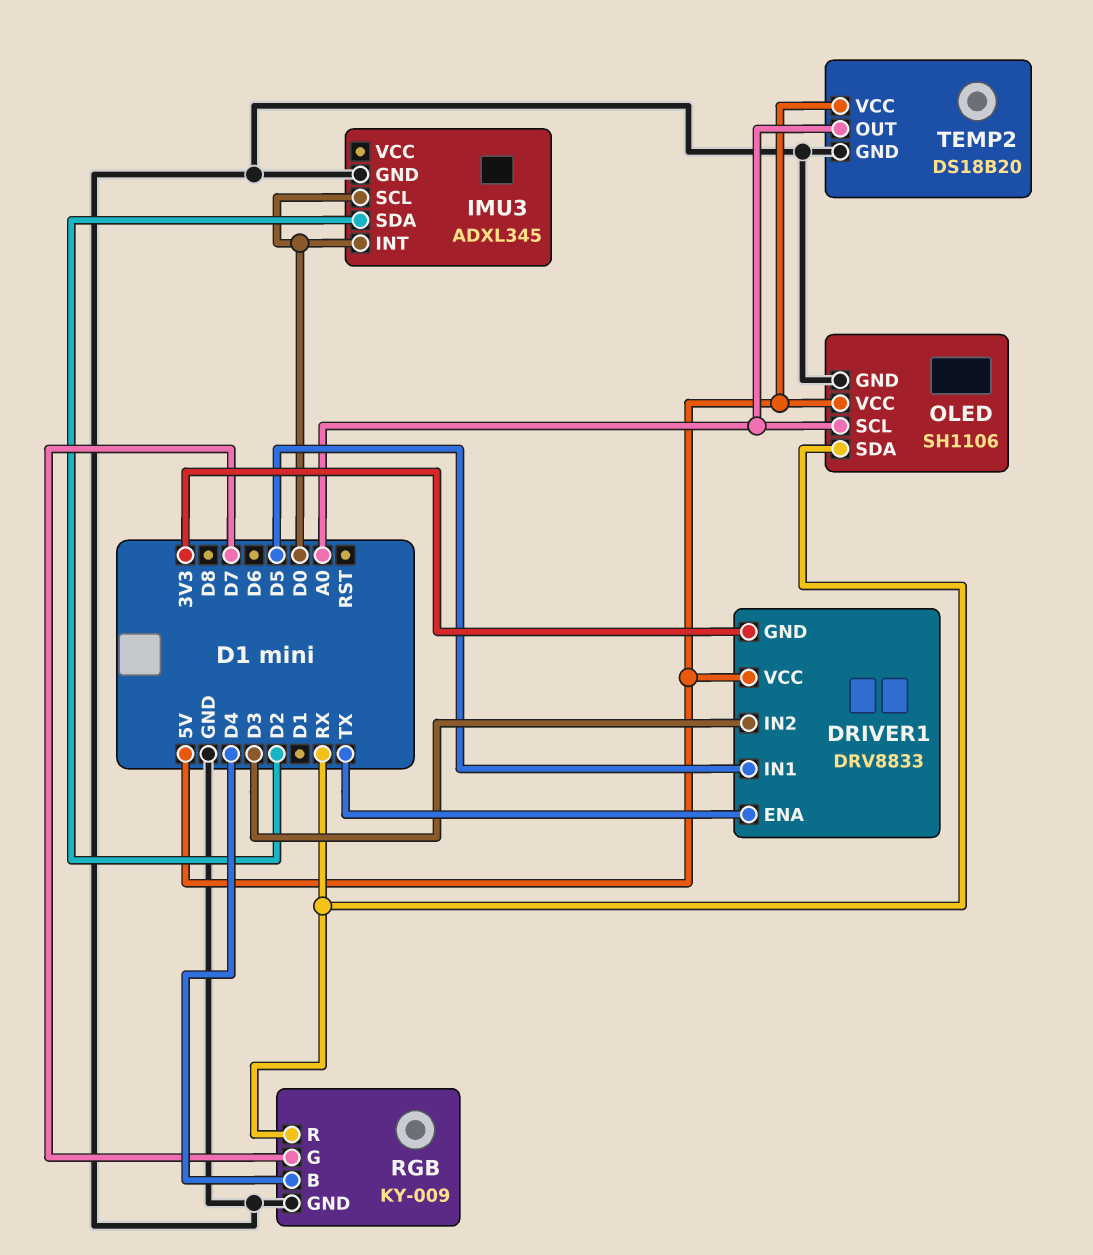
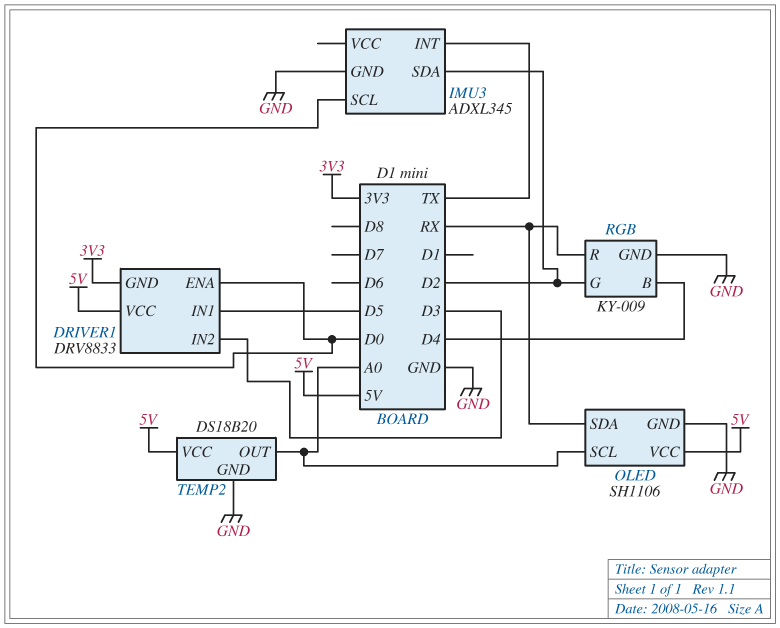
DRIVER1 pin ENA: TX -> D0
IMU3 pin INT: D0 -> TX
RGB pin G: D7 -> D2

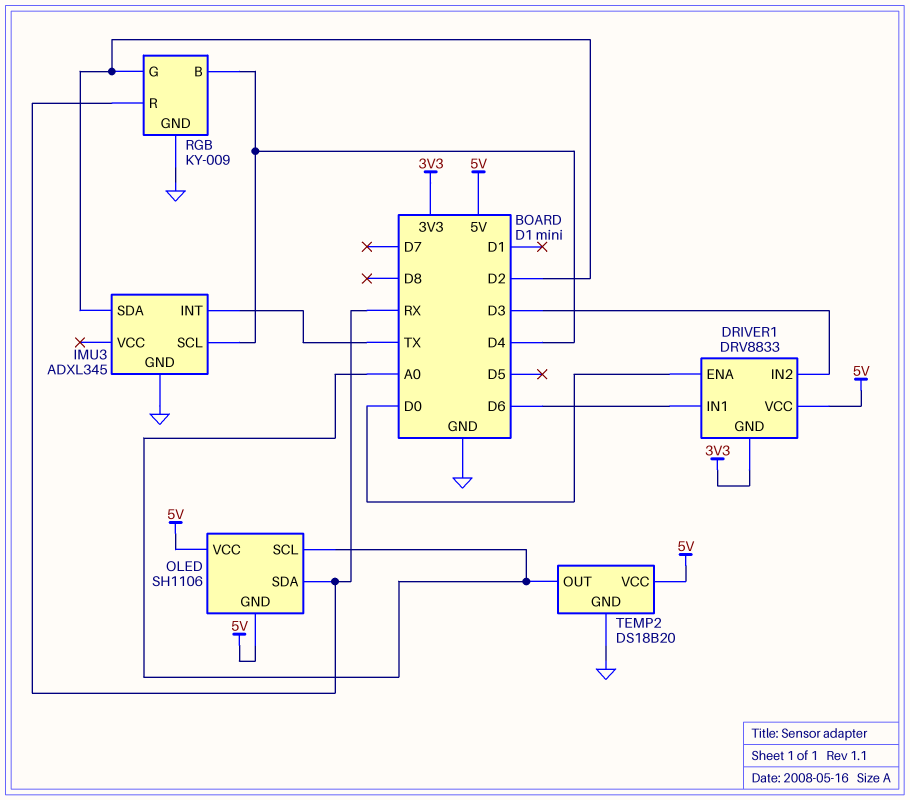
DRIVER1 pin IN1: D5 -> D6
IMU3 pin SCL: D0 -> D4
OLED pin GND: GND -> 5V

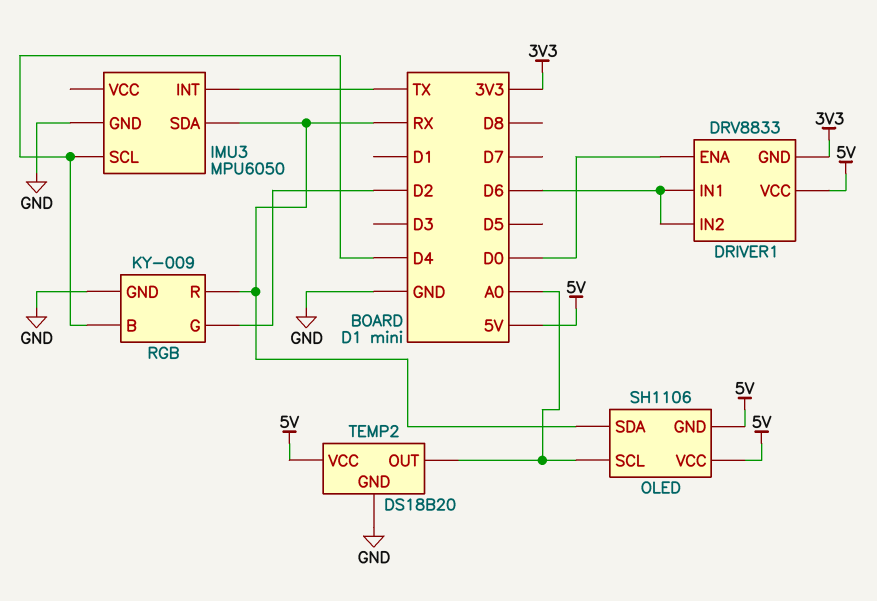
DRIVER1 pin IN2: D3 -> D6
IMU3: ADXL345 -> MPU6050
IMU3 pin SDA: D2 -> RX

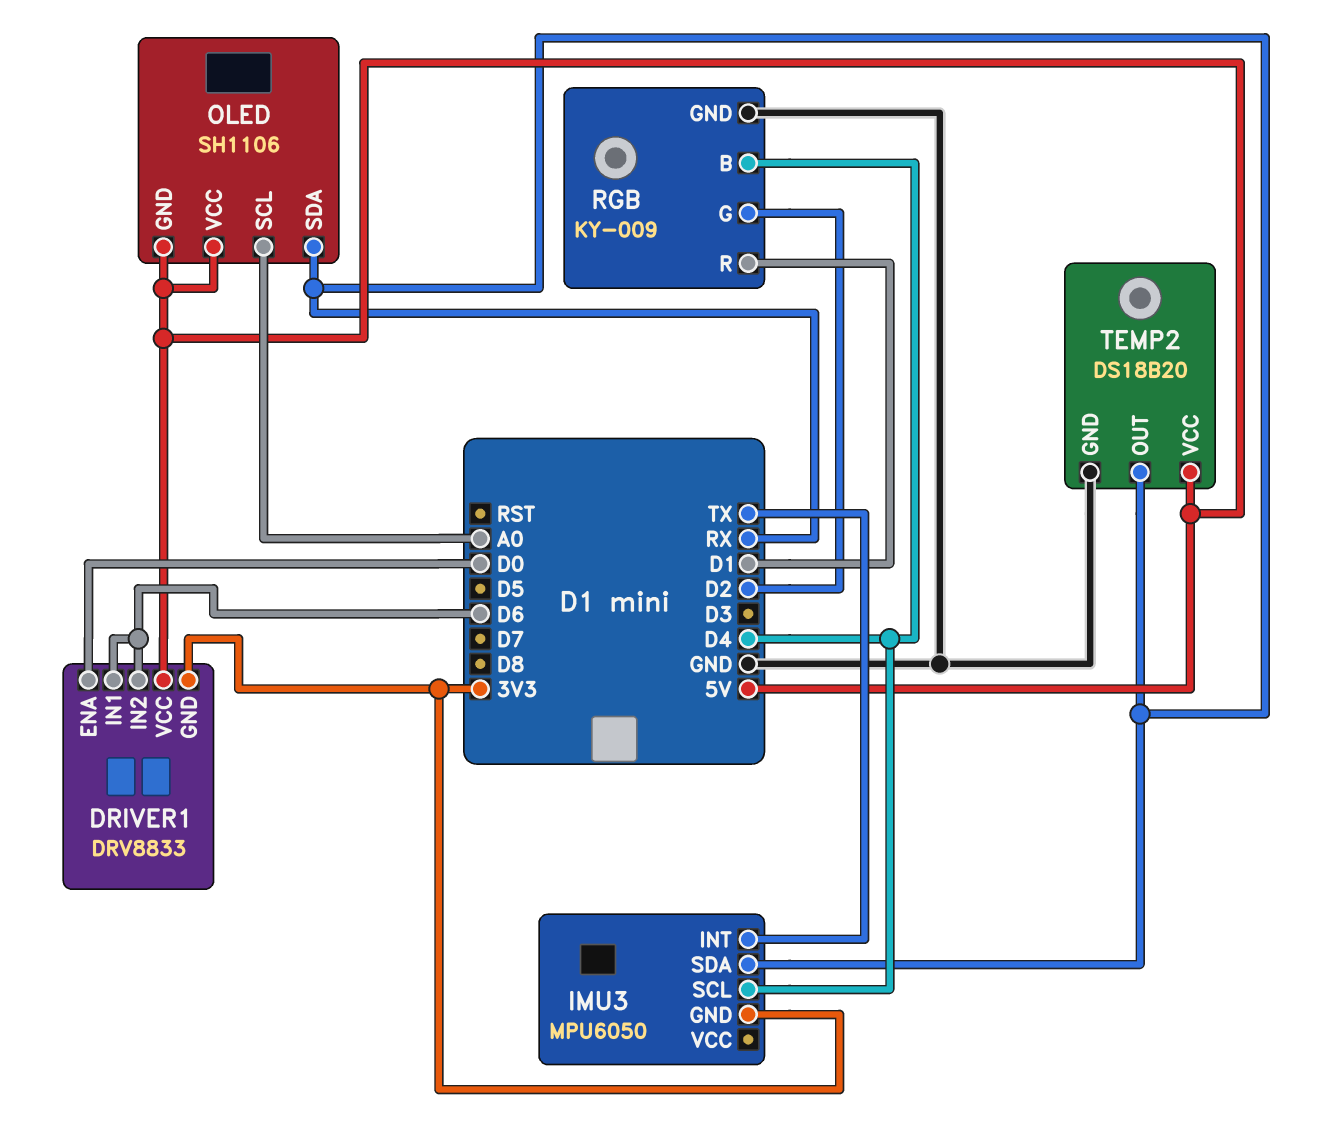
IMU3 pin GND: GND -> 3V3
RGB pin R: RX -> D1
TEMP2 pin OUT: A0 -> RX

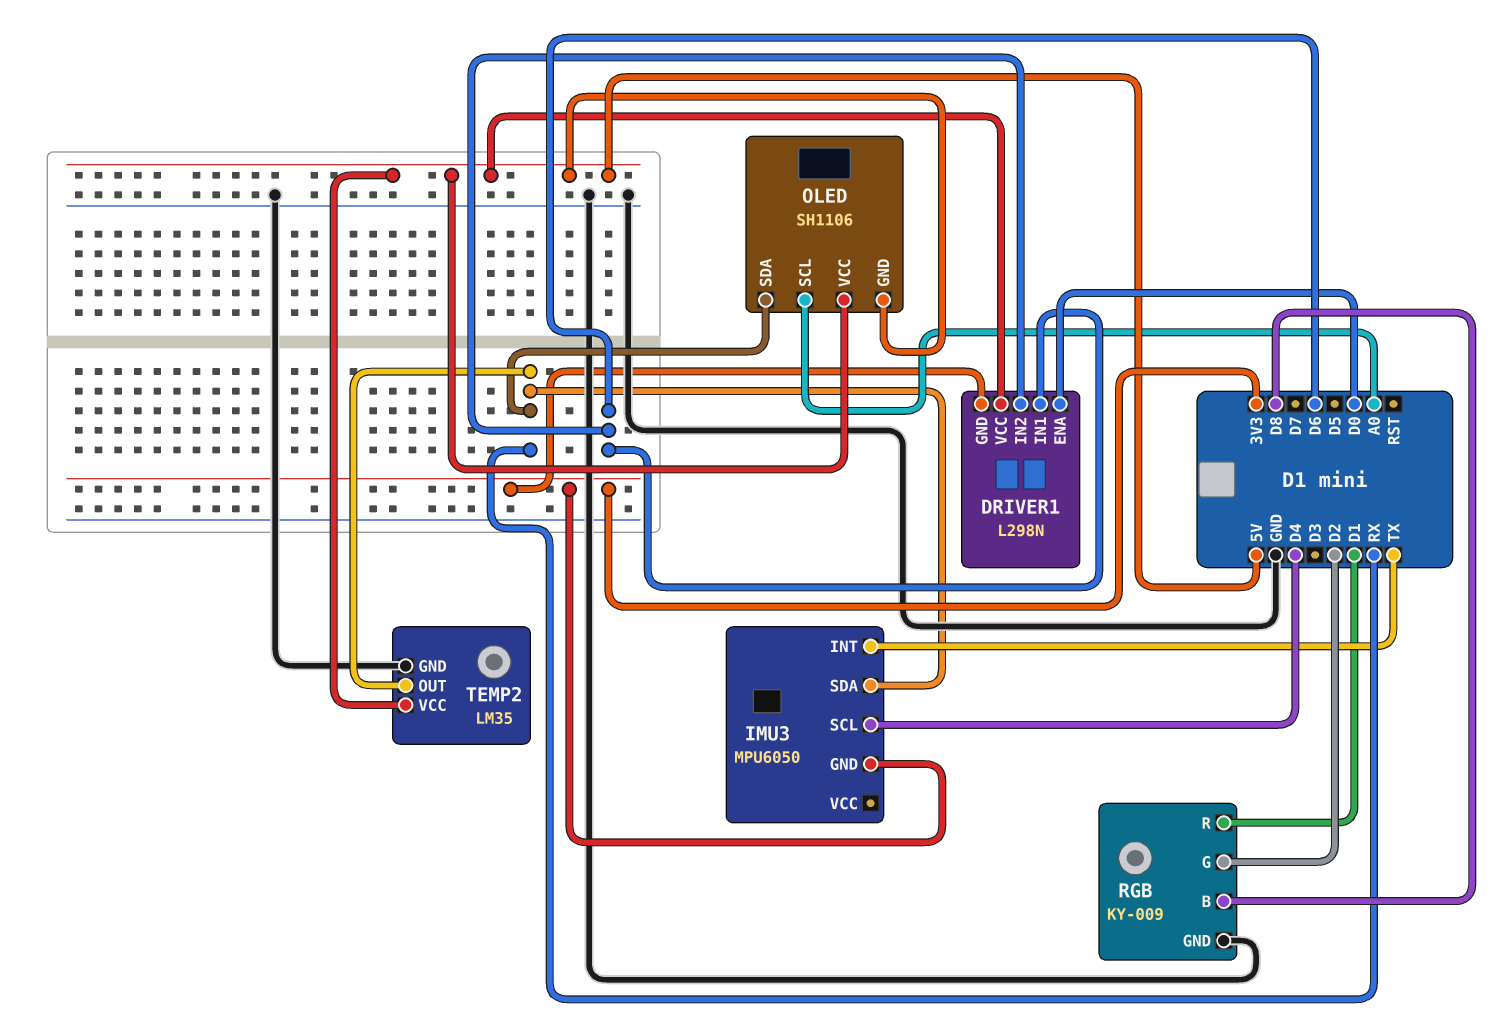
DRIVER1: DRV8833 -> L298N
RGB pin B: D4 -> D8
TEMP2: DS18B20 -> LM35

